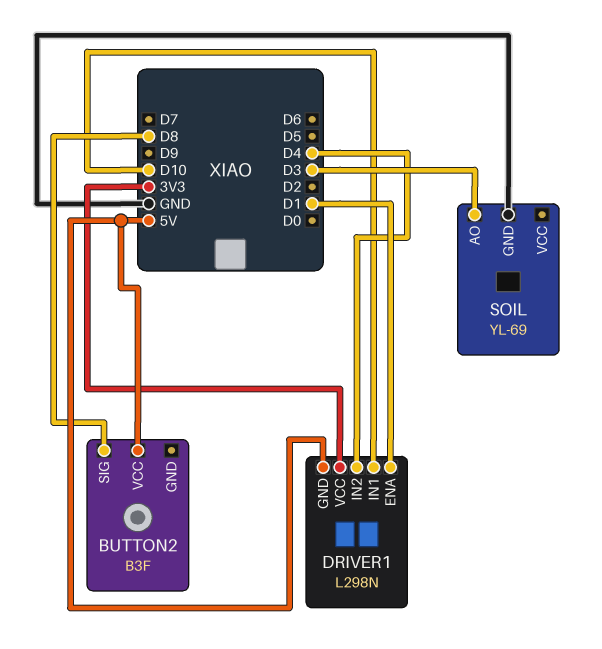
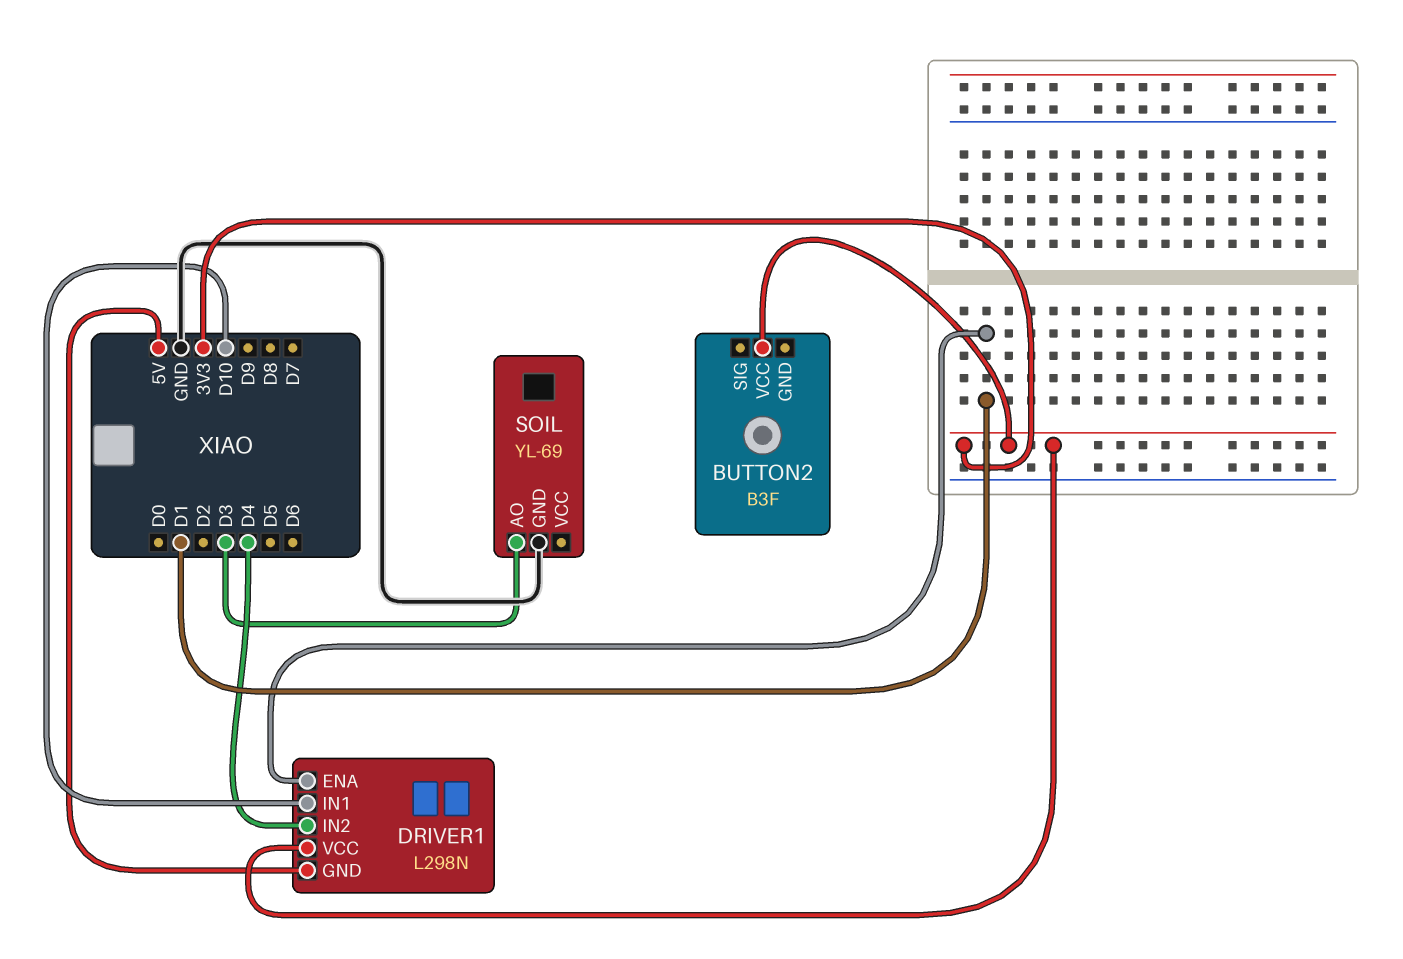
BUTTON2 pin SIG: D8 -> none
BUTTON2 pin VCC: 5V -> 3V3

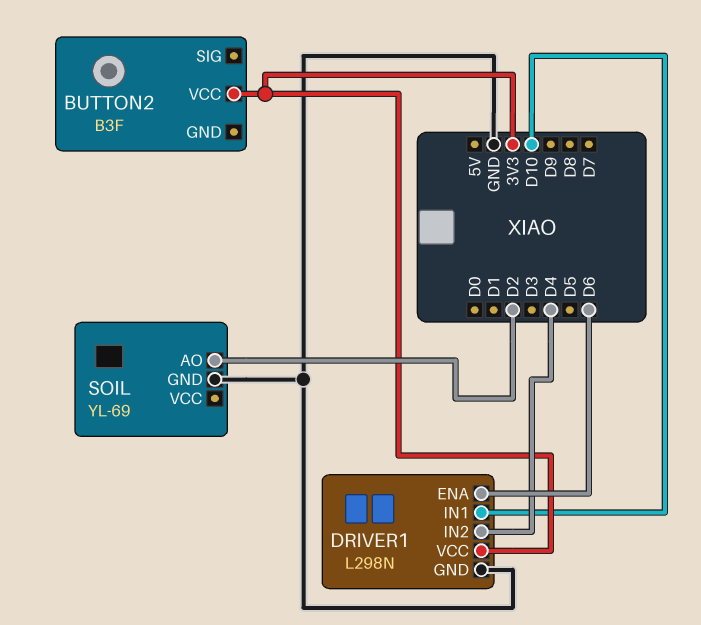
DRIVER1 pin ENA: D1 -> D6
DRIVER1 pin GND: 5V -> GND
SOIL pin AO: D3 -> D2

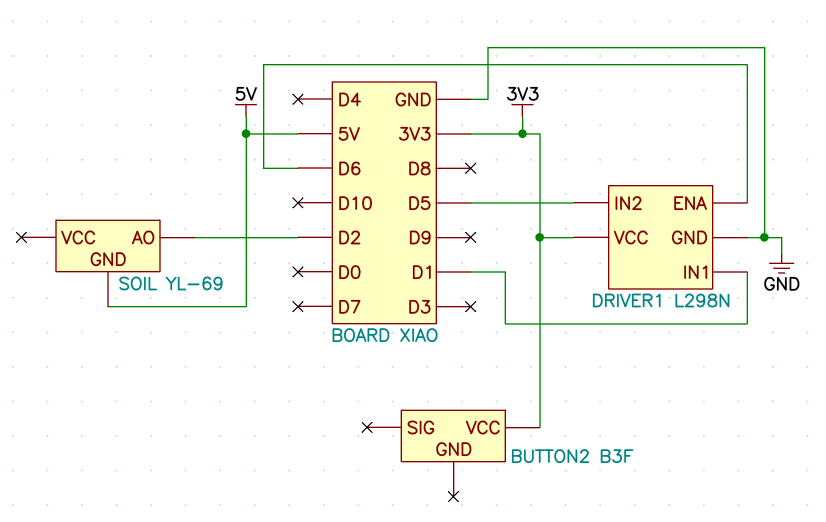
DRIVER1 pin IN1: D10 -> D1
DRIVER1 pin IN2: D4 -> D5
SOIL pin GND: GND -> 5V

